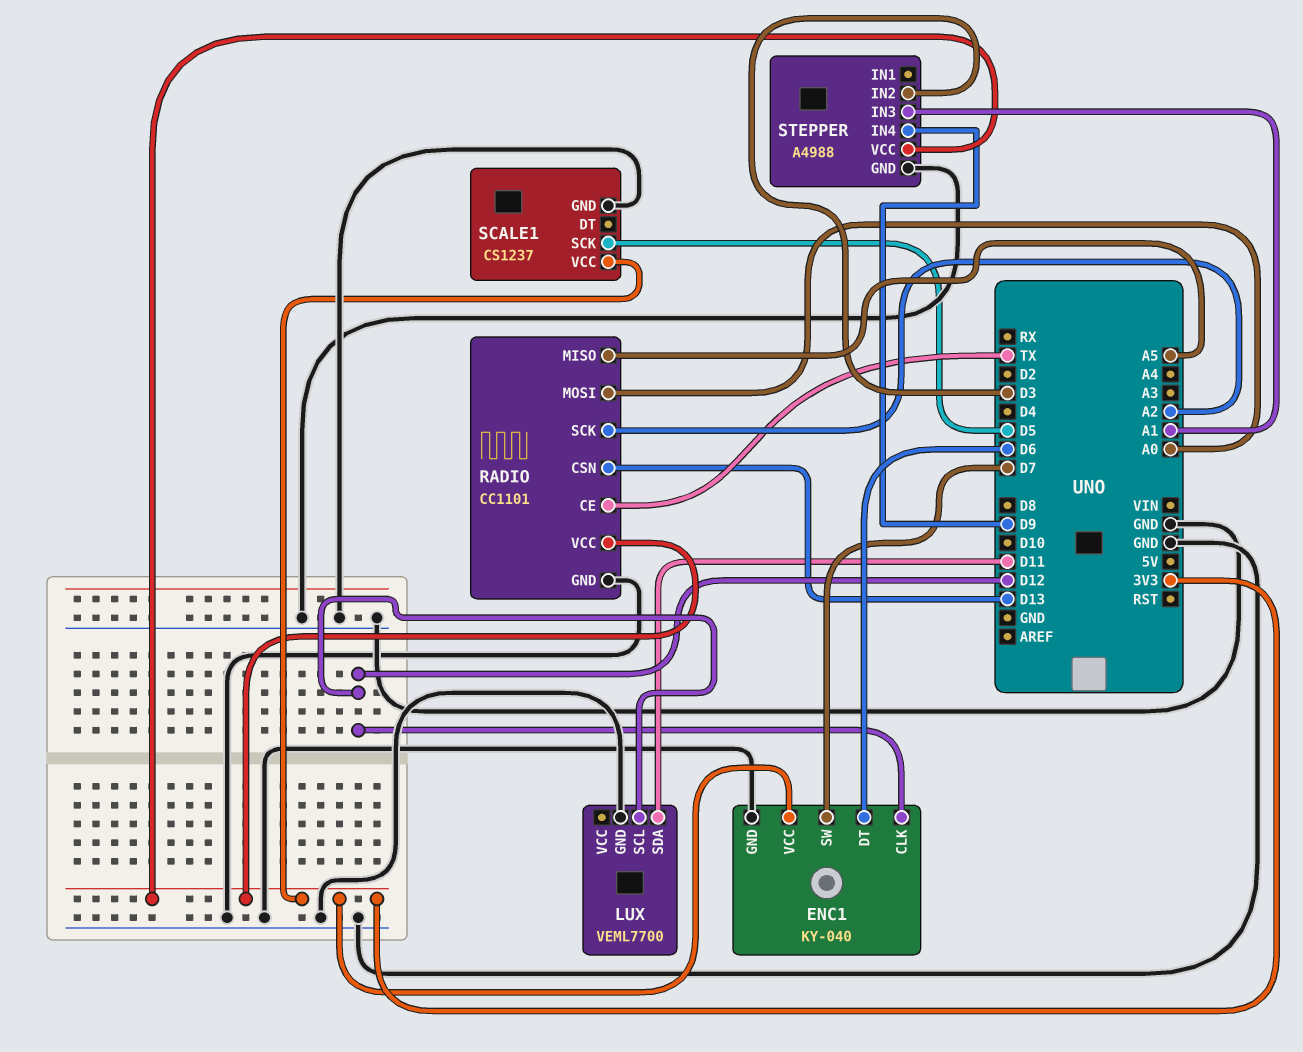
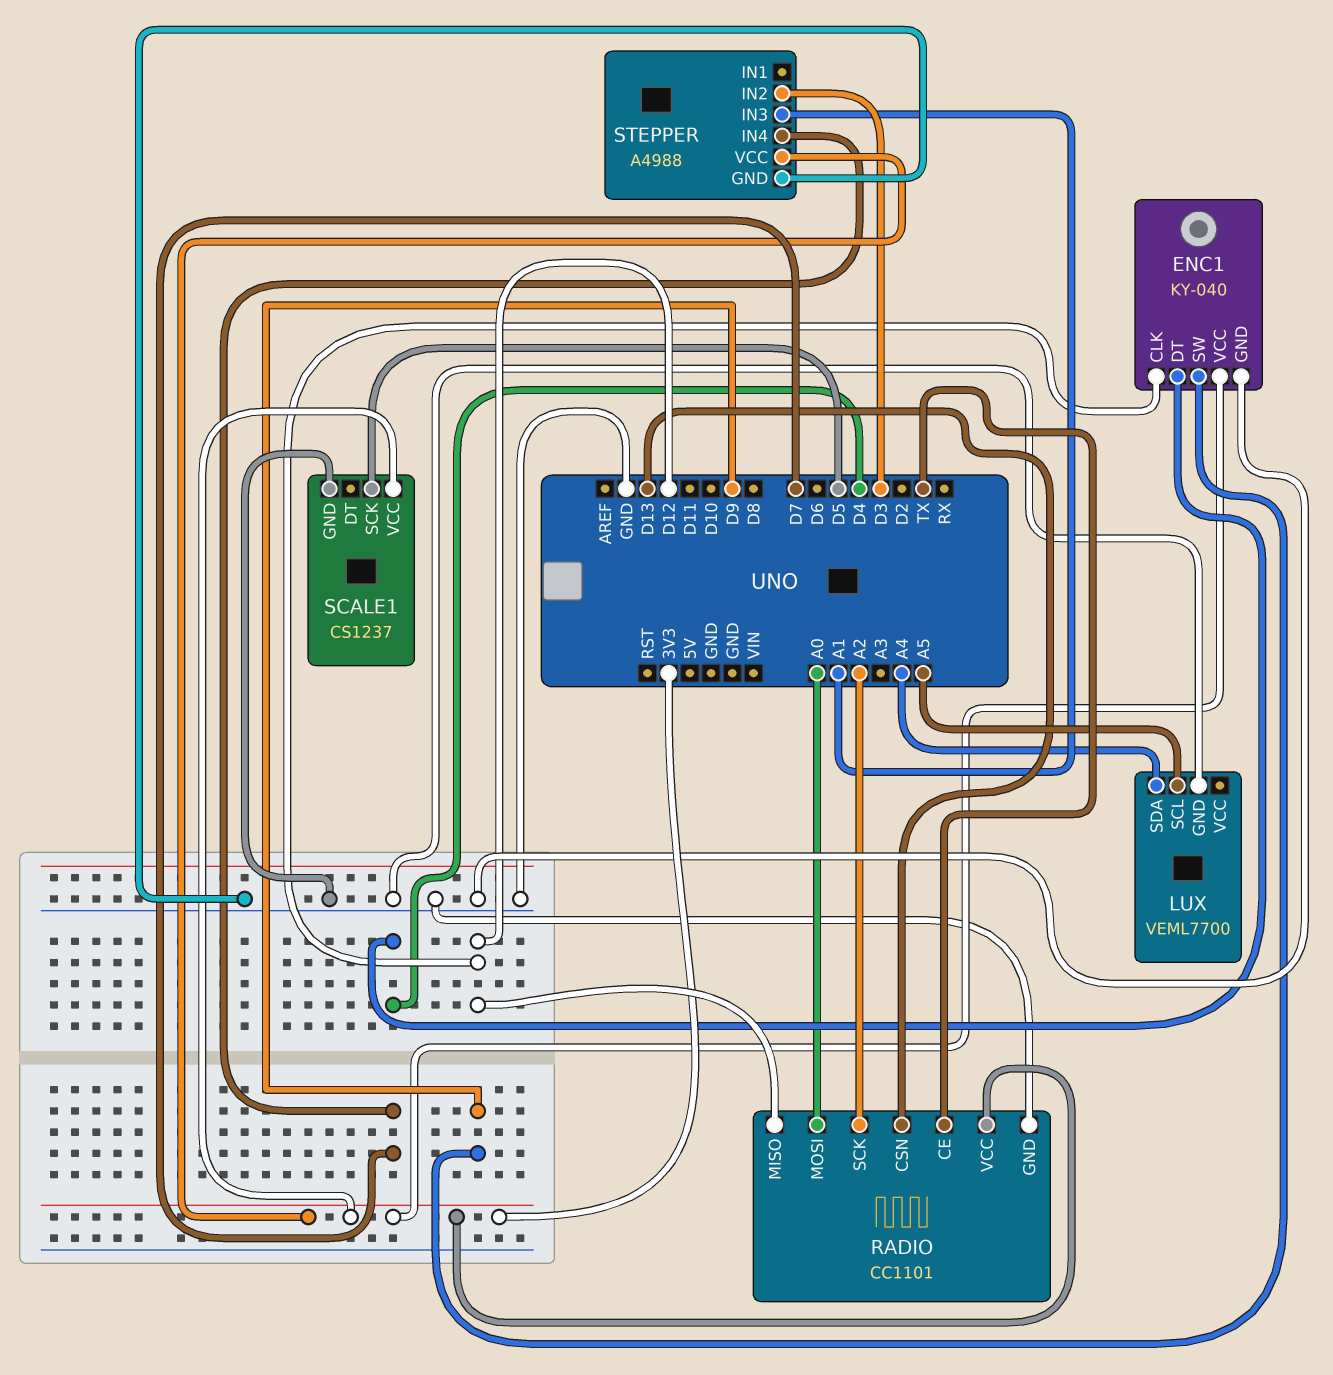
ENC1 pin DT: D6 -> D4
ENC1 pin SW: D7 -> D9
LUX pin SCL: D12 -> A5
LUX pin SDA: D11 -> A4
RADIO pin MISO: A5 -> D12
STEPPER pin IN4: D9 -> D7

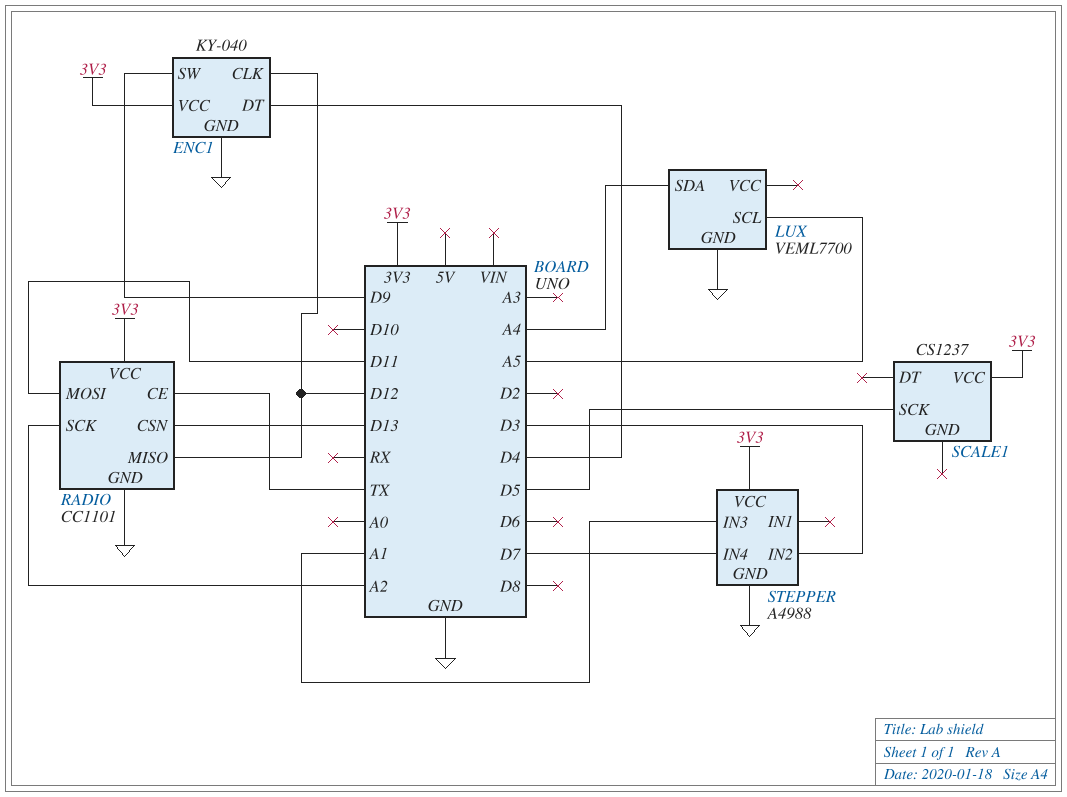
RADIO pin MOSI: A0 -> D11
SCALE1 pin GND: GND -> none

